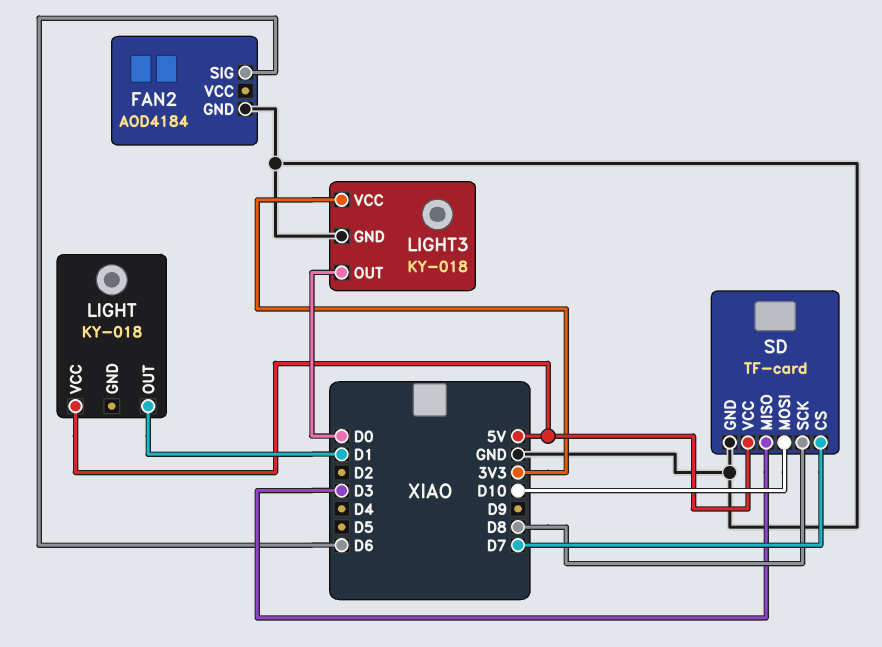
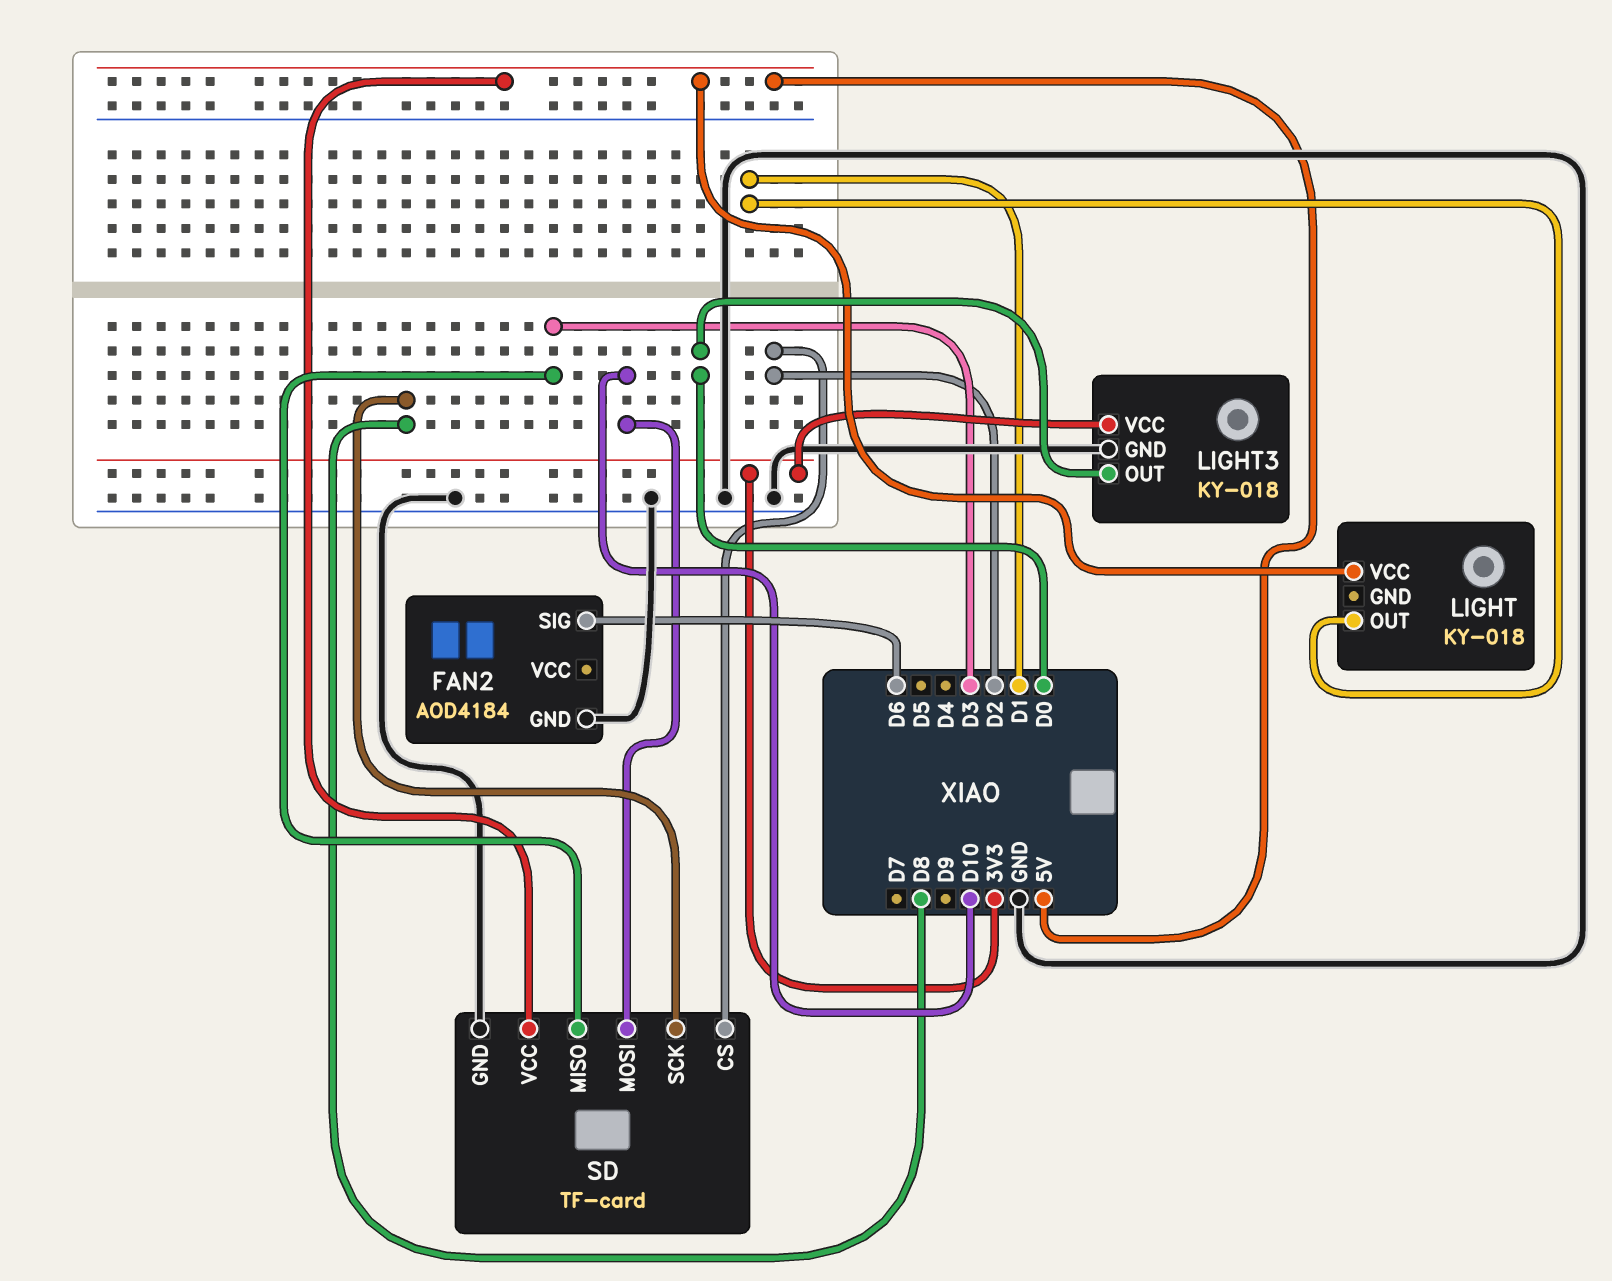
SD pin CS: D7 -> D2

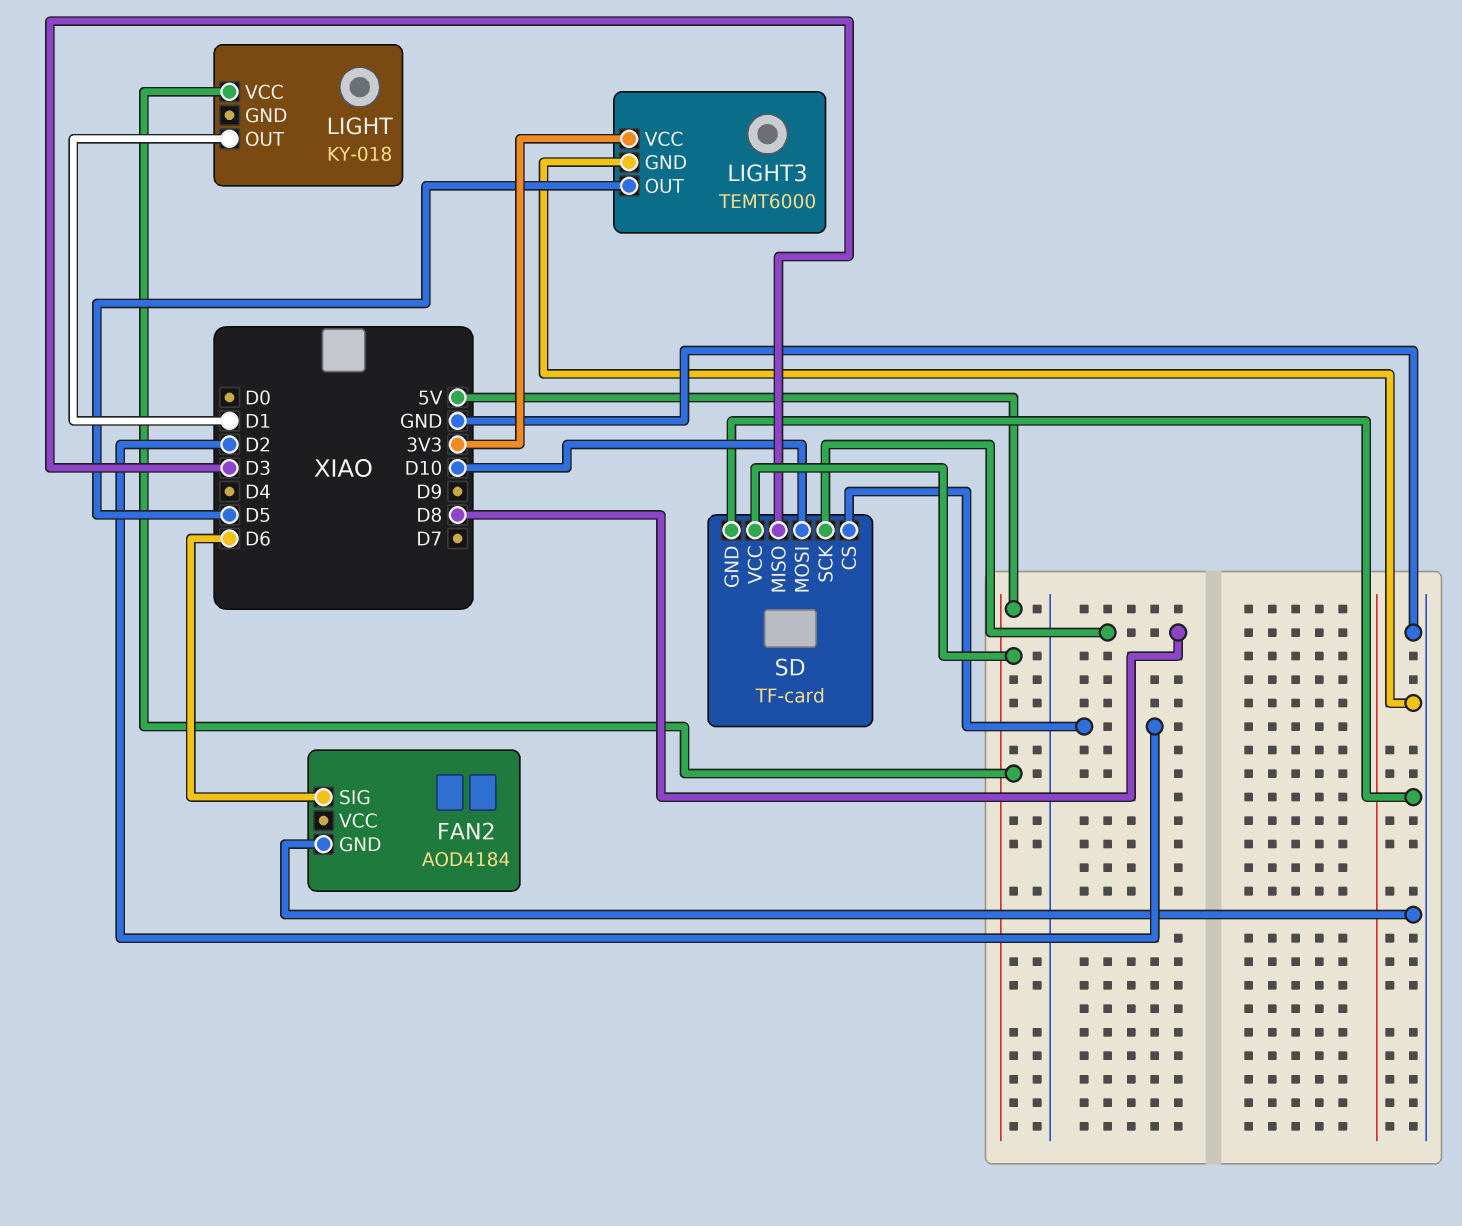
LIGHT3: KY-018 -> TEMT6000
LIGHT3 pin OUT: D0 -> D5

